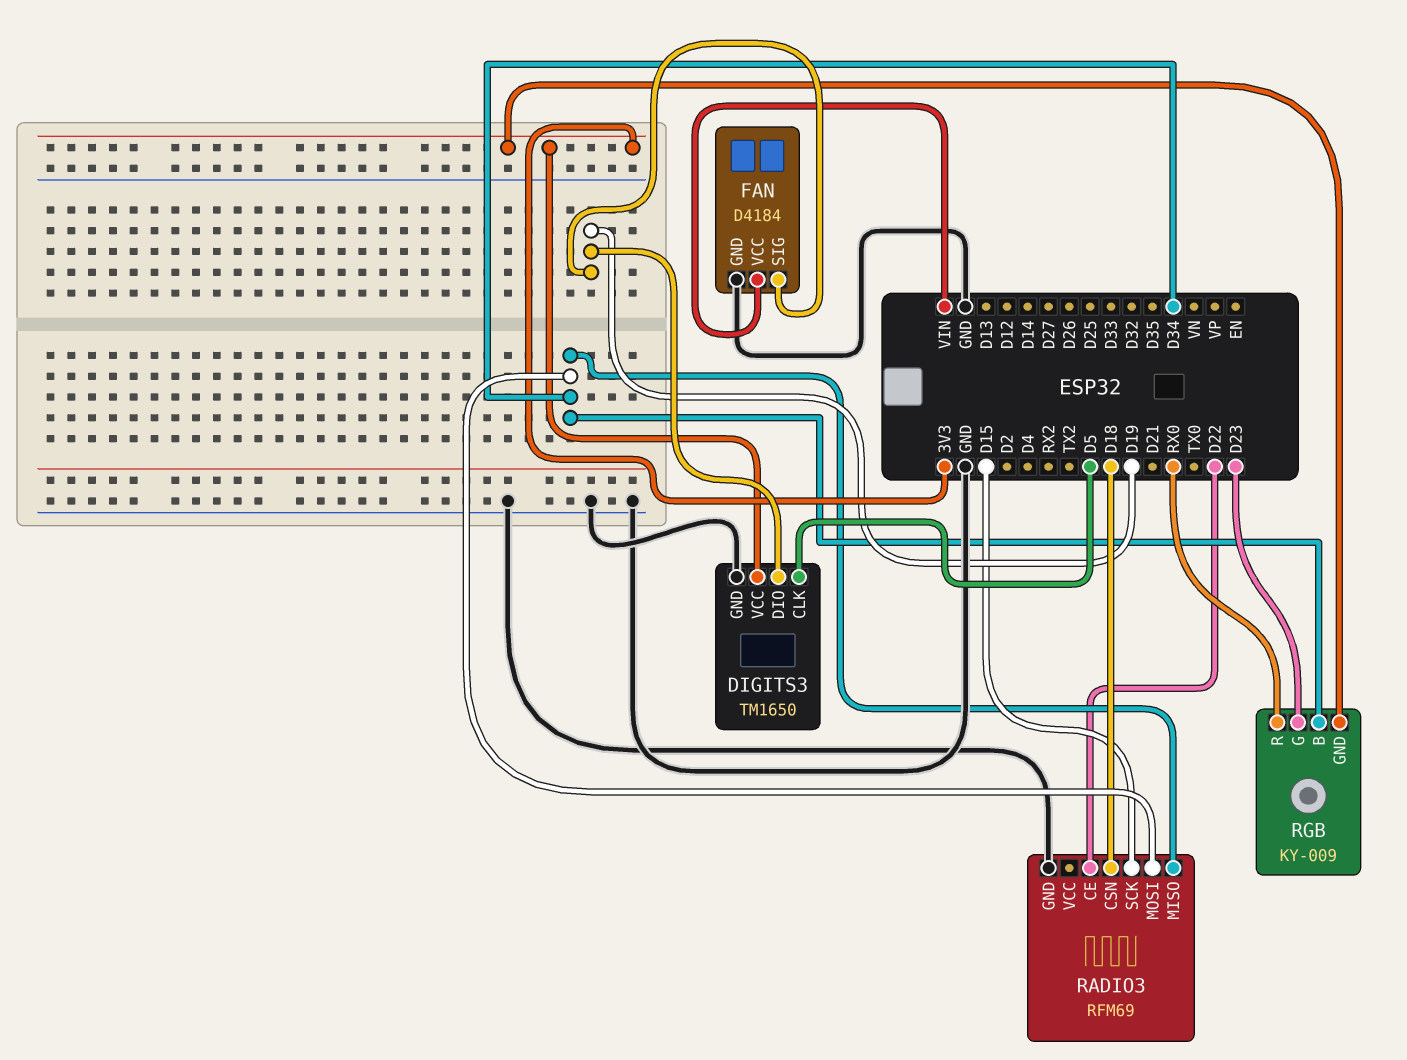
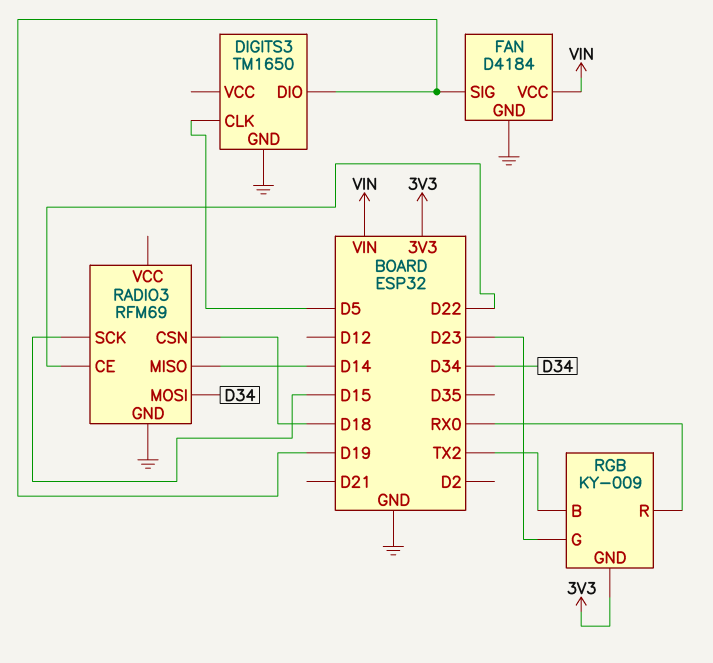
DIGITS3 pin VCC: 3V3 -> none
RADIO3 pin MISO: D34 -> D14
RGB pin B: D34 -> TX2

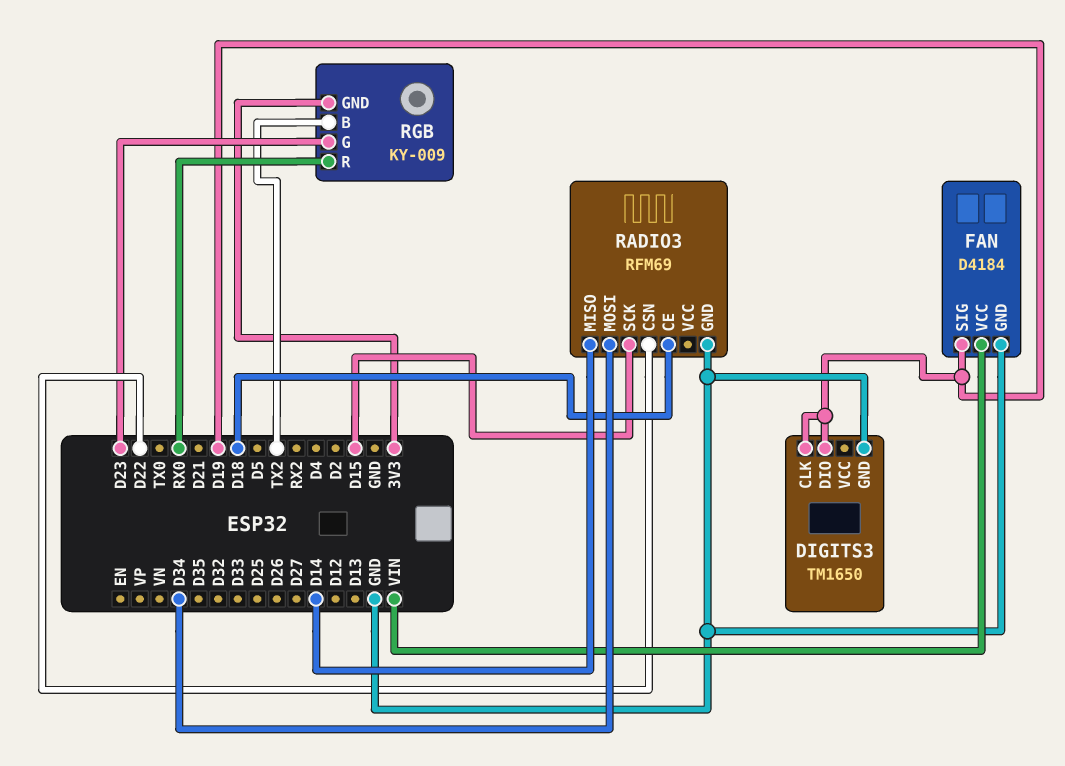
DIGITS3 pin CLK: D5 -> D19
RADIO3 pin CE: D22 -> D18
RADIO3 pin CSN: D18 -> D22

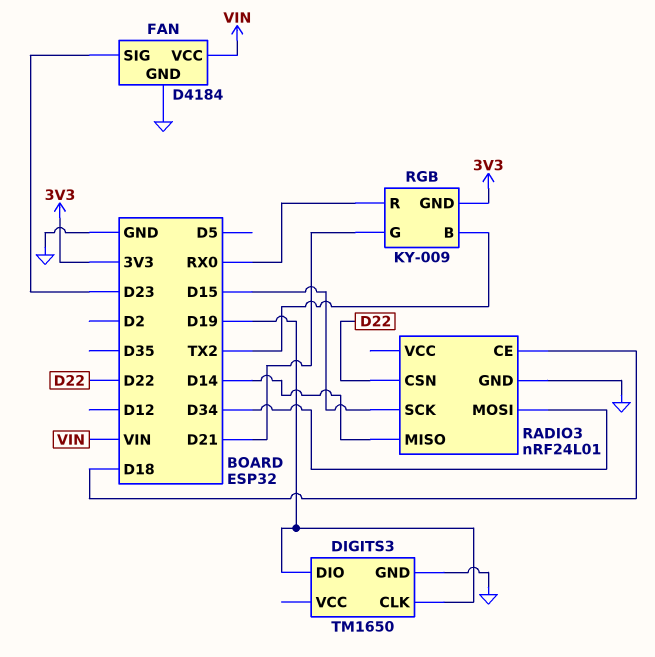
FAN pin SIG: D19 -> D23
RADIO3: RFM69 -> nRF24L01
RGB pin G: D23 -> D21

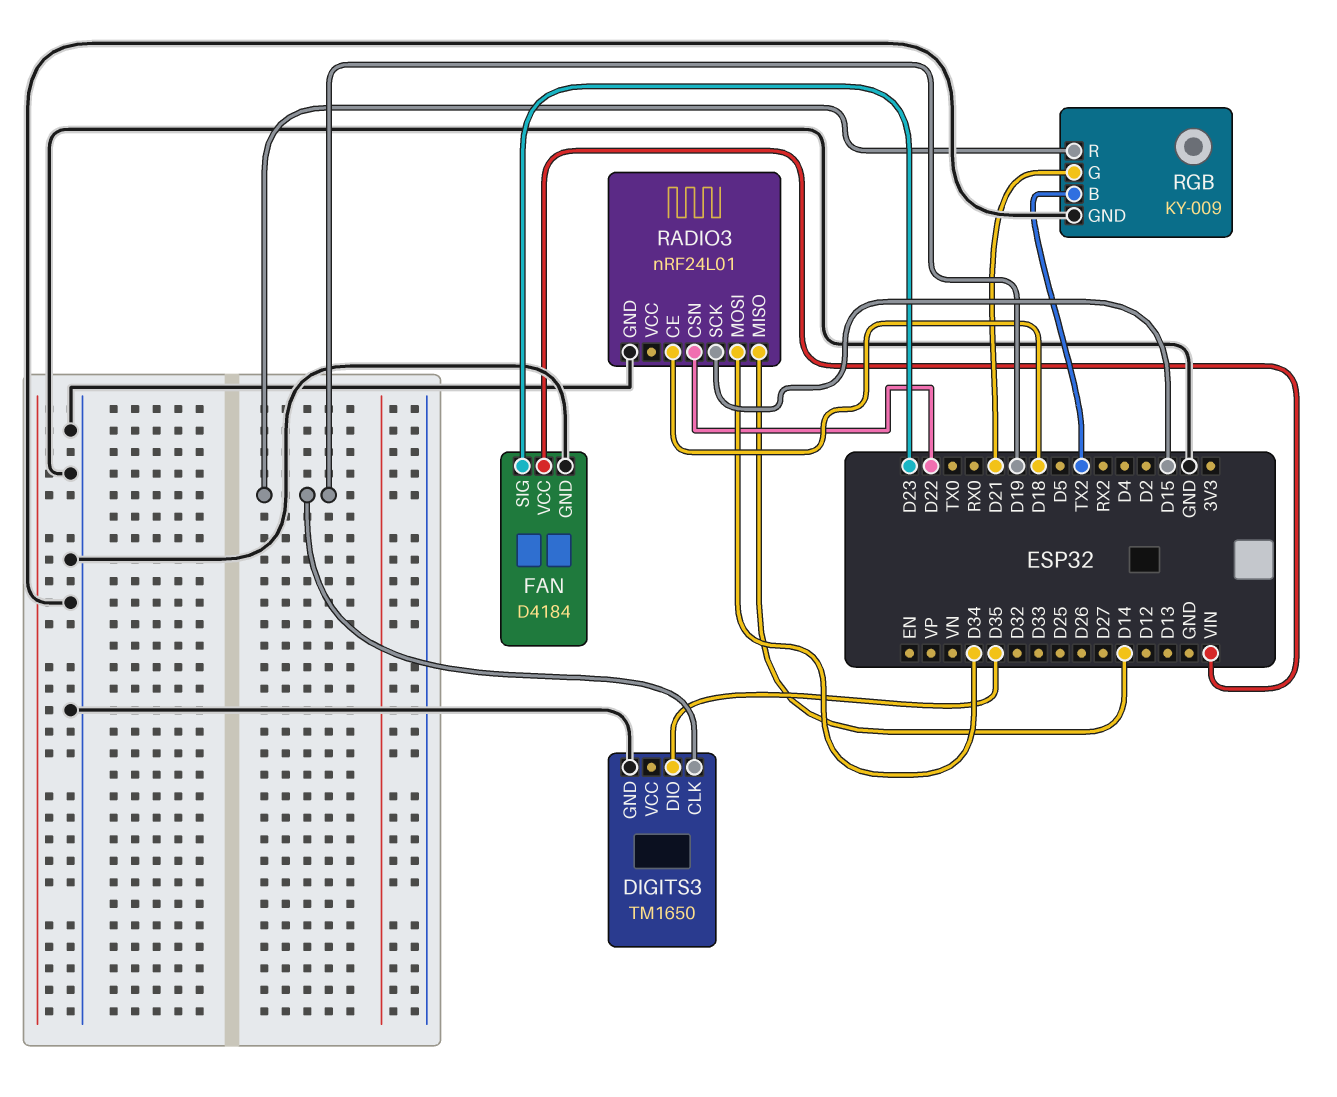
DIGITS3 pin DIO: D19 -> D35
RGB pin GND: 3V3 -> GND
RGB pin R: RX0 -> D19

